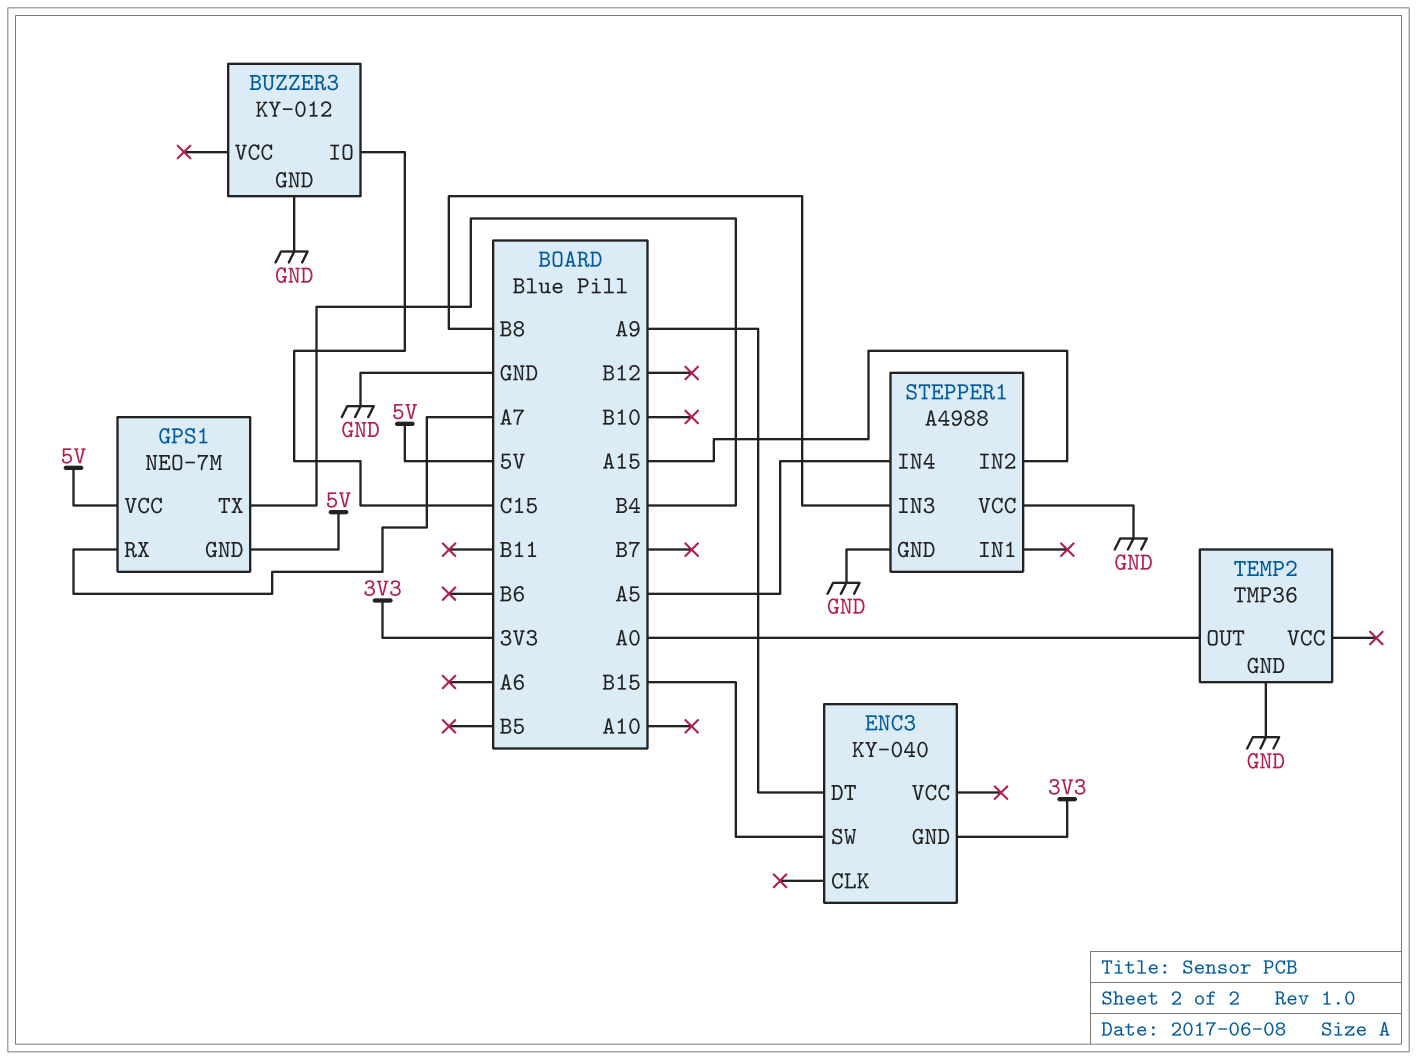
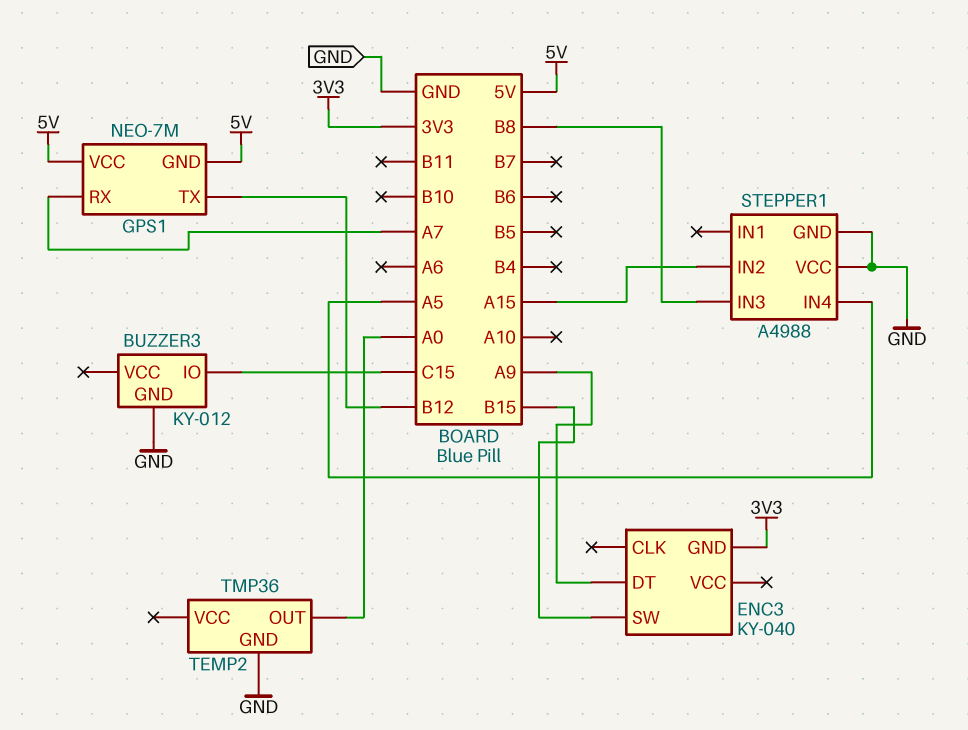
GPS1 pin TX: B4 -> B12

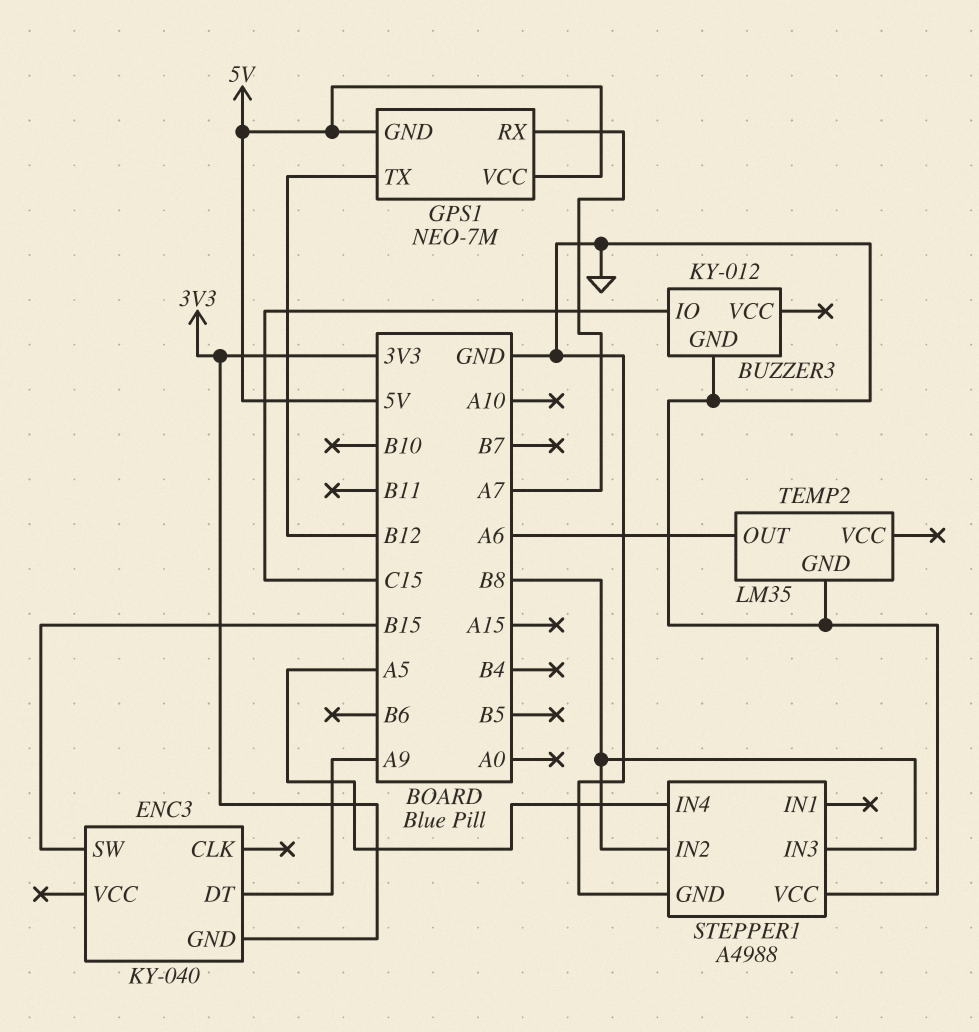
STEPPER1 pin IN2: A15 -> B8
TEMP2: TMP36 -> LM35
TEMP2 pin OUT: A0 -> A6

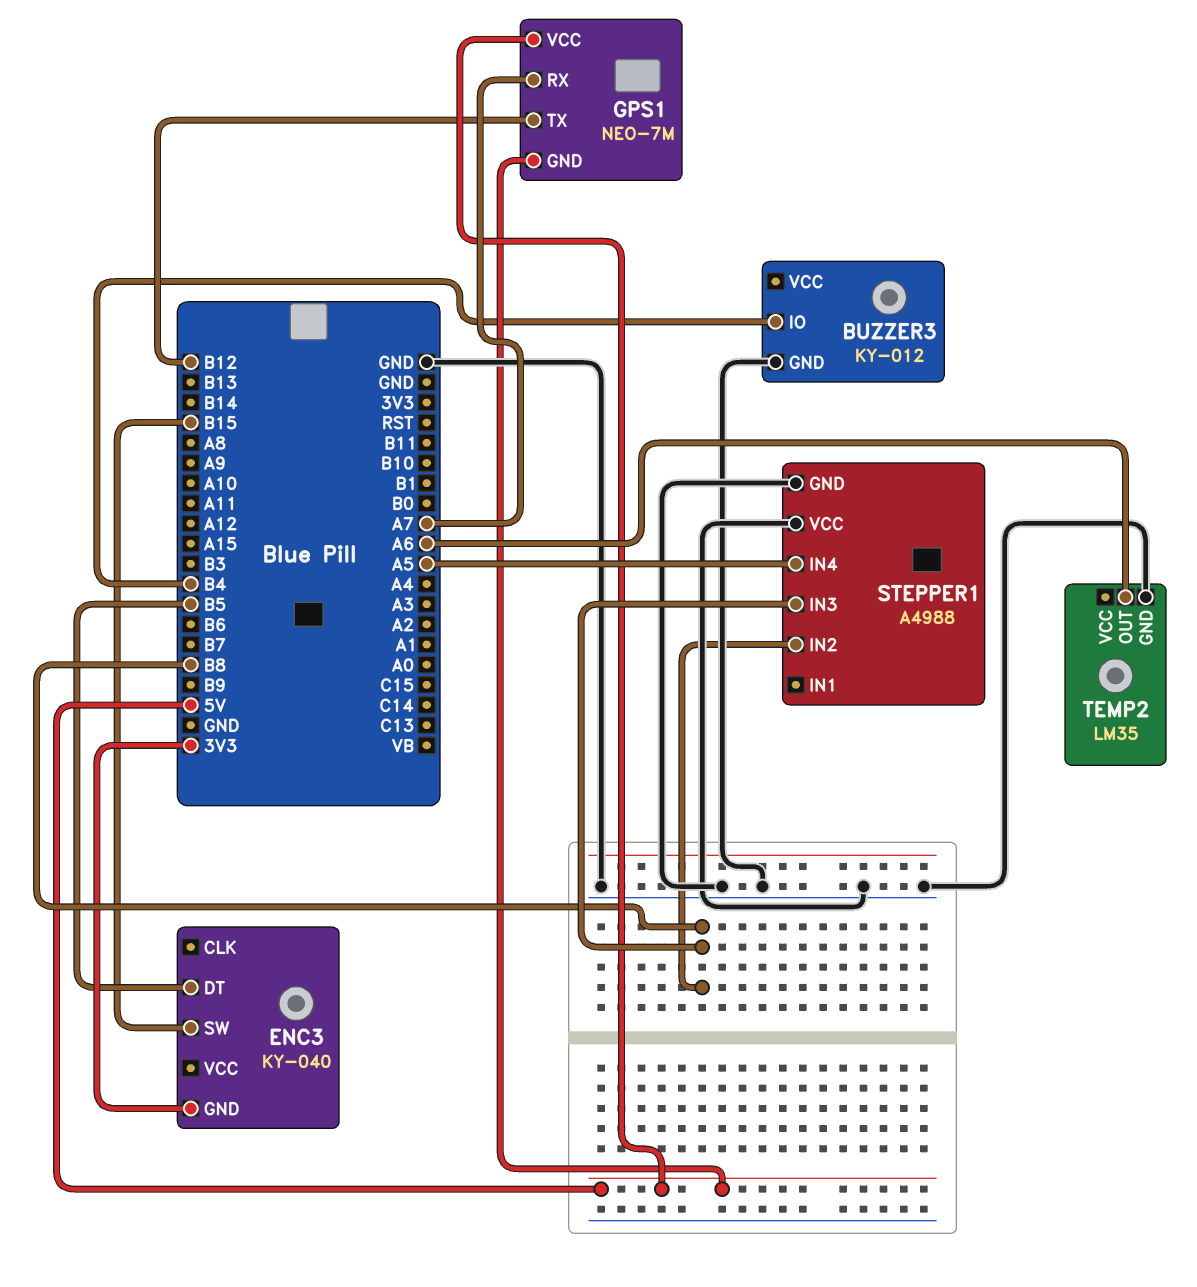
BUZZER3 pin IO: C15 -> B4
ENC3 pin DT: A9 -> B5

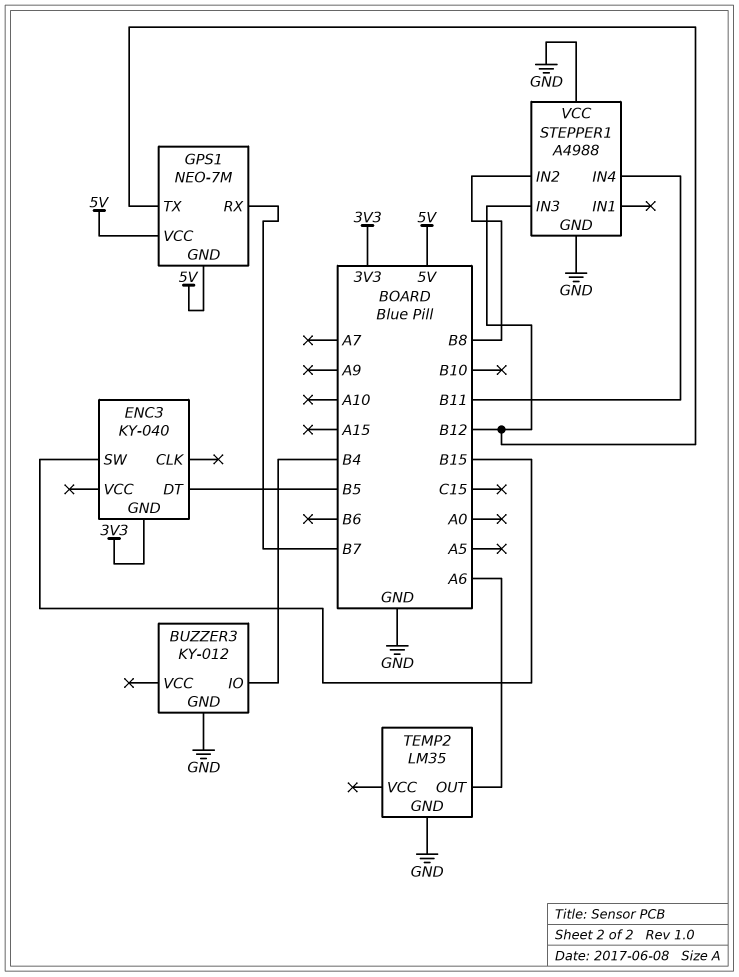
GPS1 pin RX: A7 -> B7
STEPPER1 pin IN3: B8 -> B12
STEPPER1 pin IN4: A5 -> B11

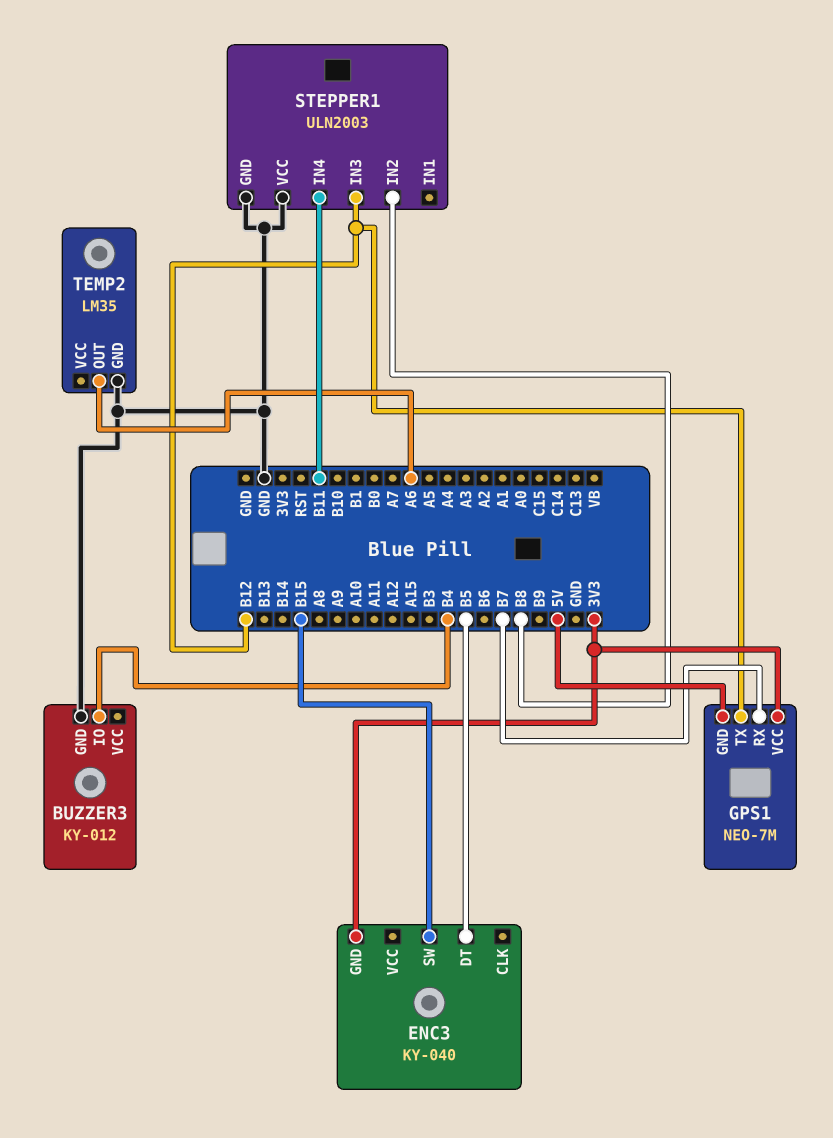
GPS1 pin VCC: 5V -> 3V3
STEPPER1: A4988 -> ULN2003

